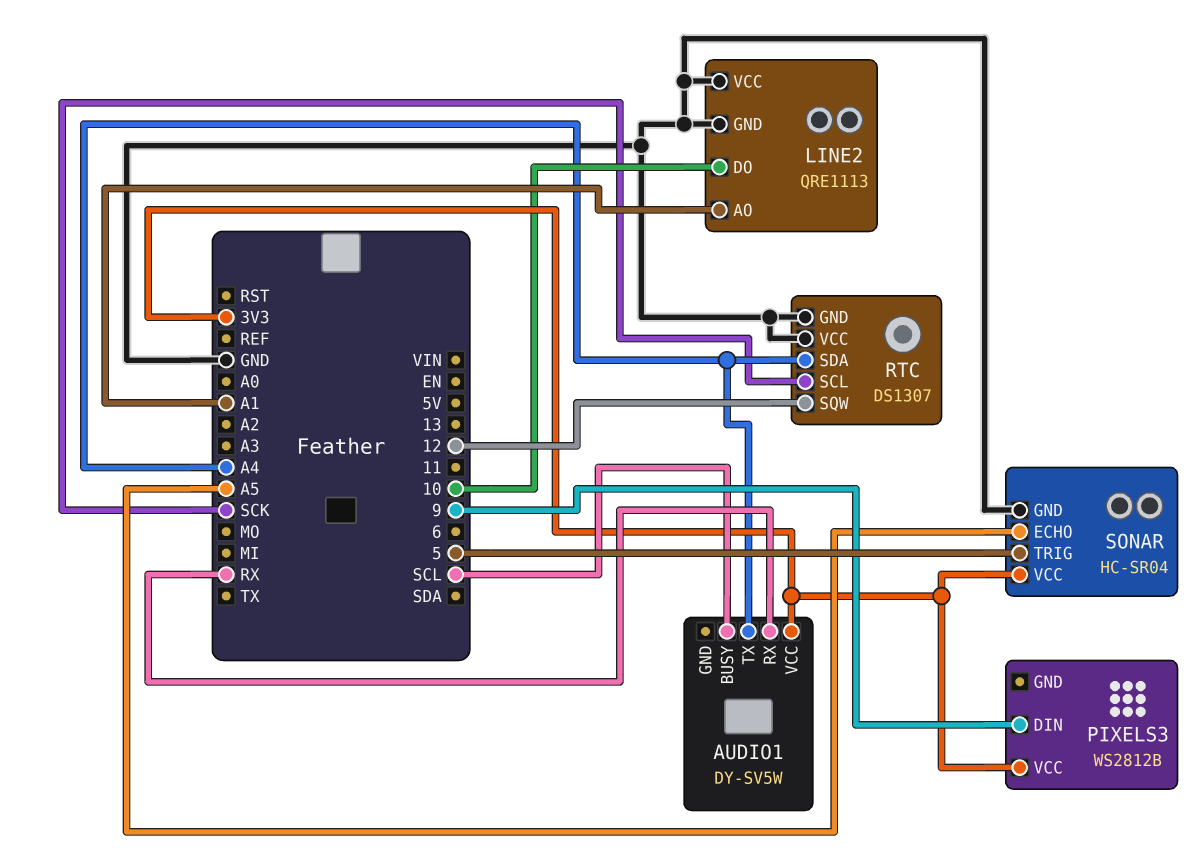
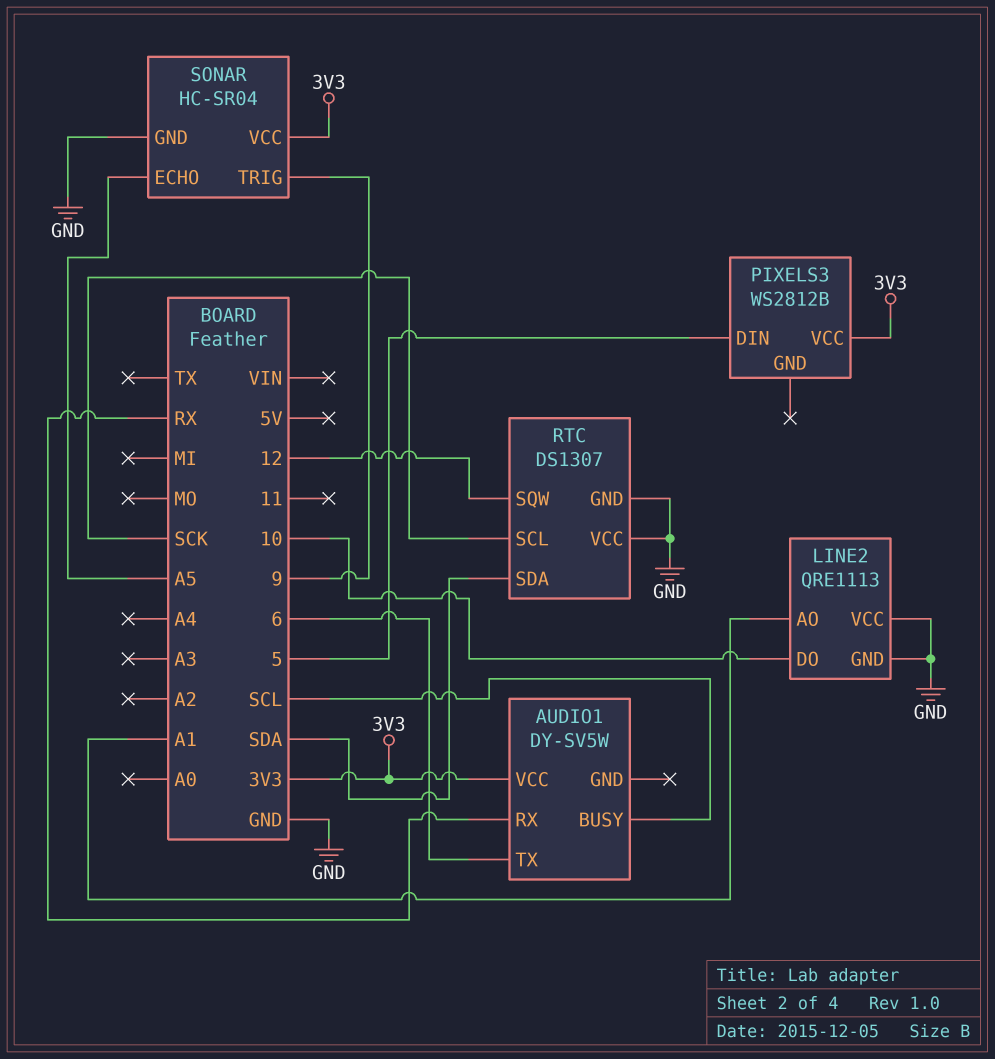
AUDIO1 pin TX: A4 -> 6
PIXELS3 pin DIN: 9 -> 5
RTC pin SDA: A4 -> SDA
SONAR pin TRIG: 5 -> 9

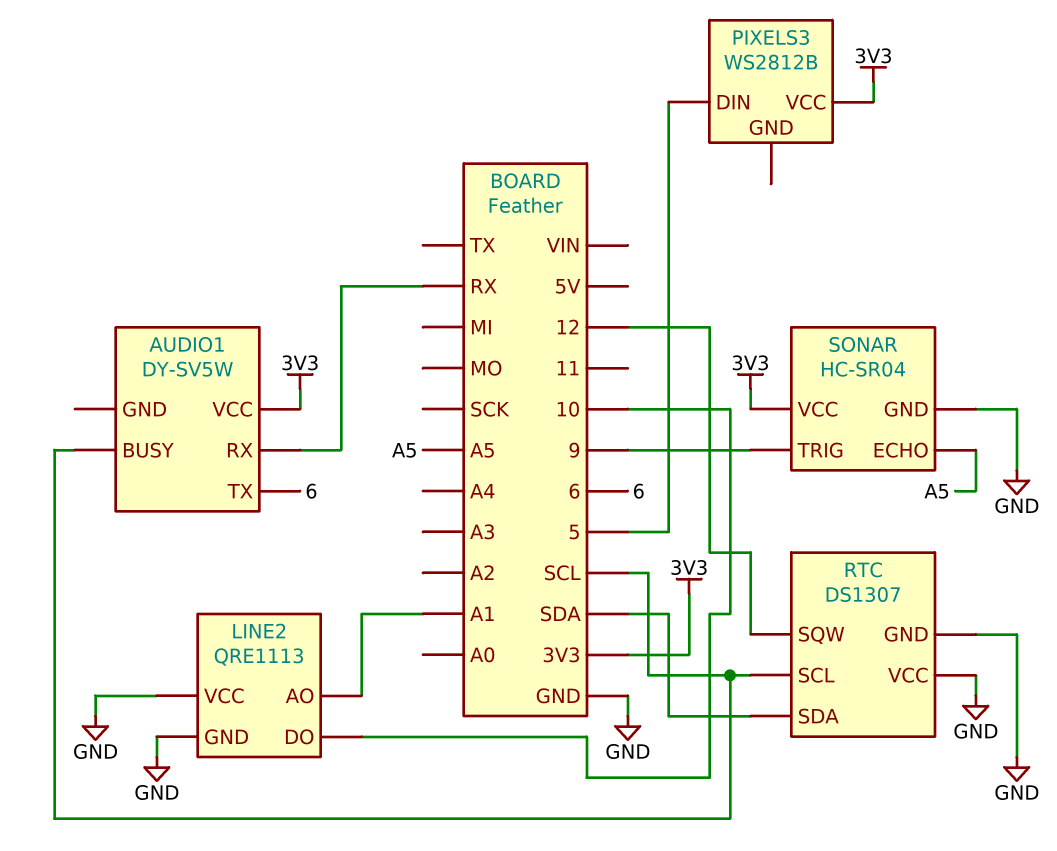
RTC pin SCL: SCK -> SCL

